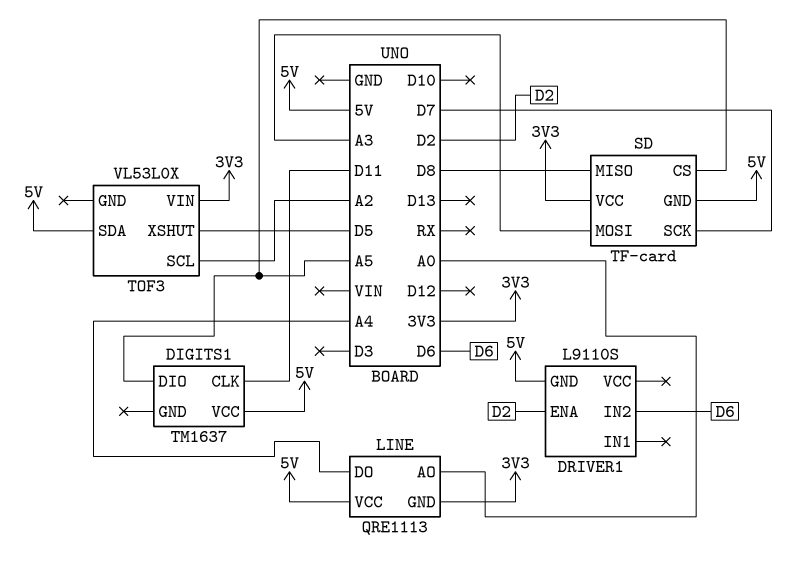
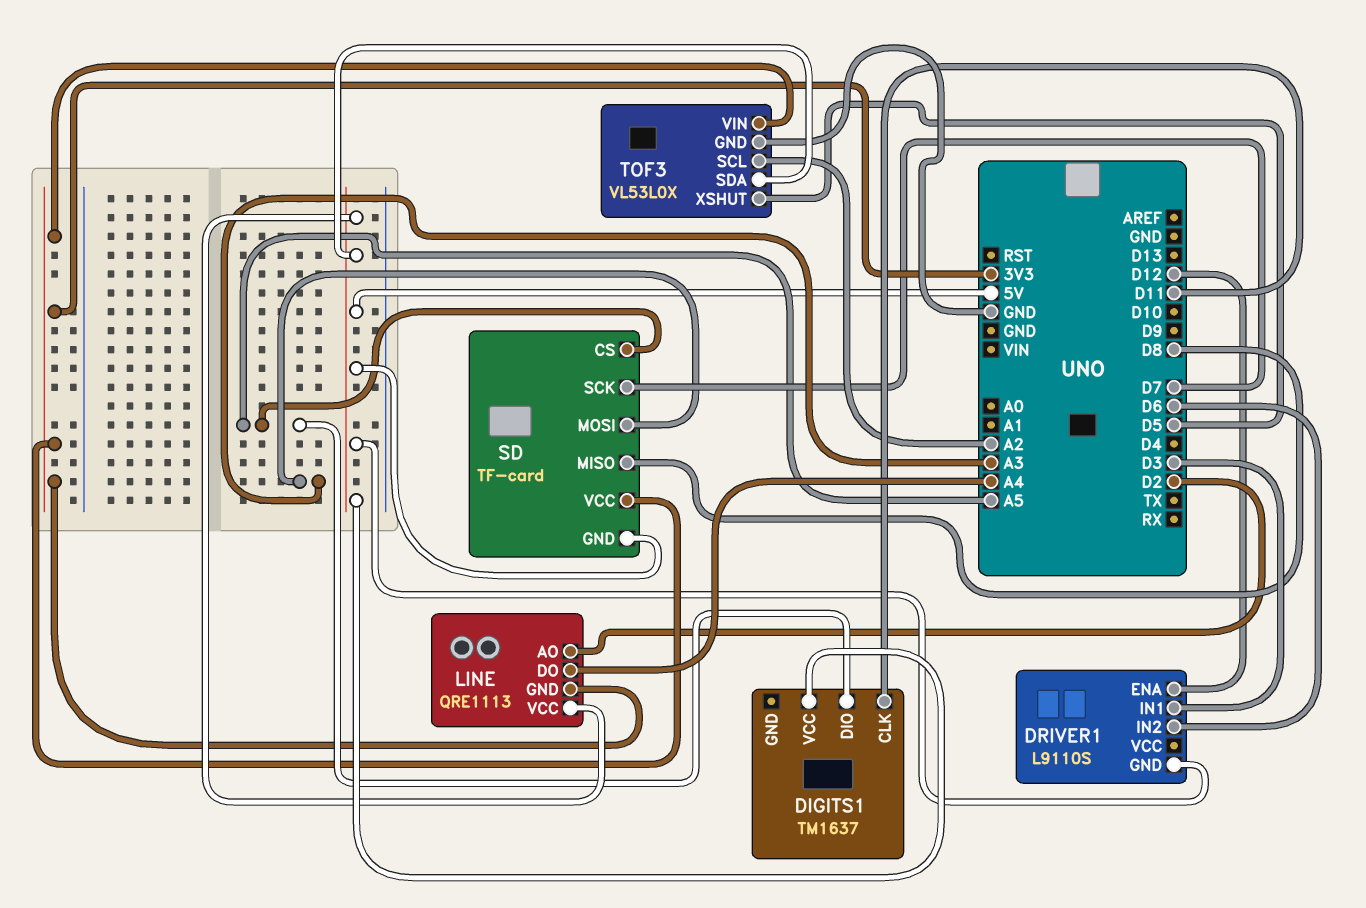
DRIVER1 pin ENA: D2 -> D12
DRIVER1 pin IN1: none -> D3
LINE pin AO: A0 -> D2
TOF3 pin GND: none -> GND

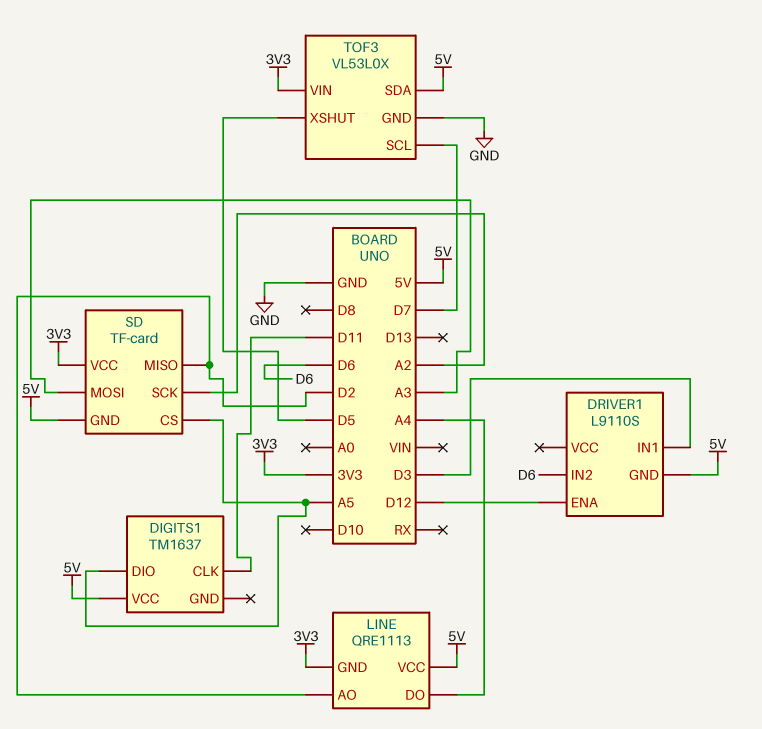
SD pin MISO: D8 -> D2
SD pin SCK: D7 -> A2
TOF3 pin SCL: A2 -> D7

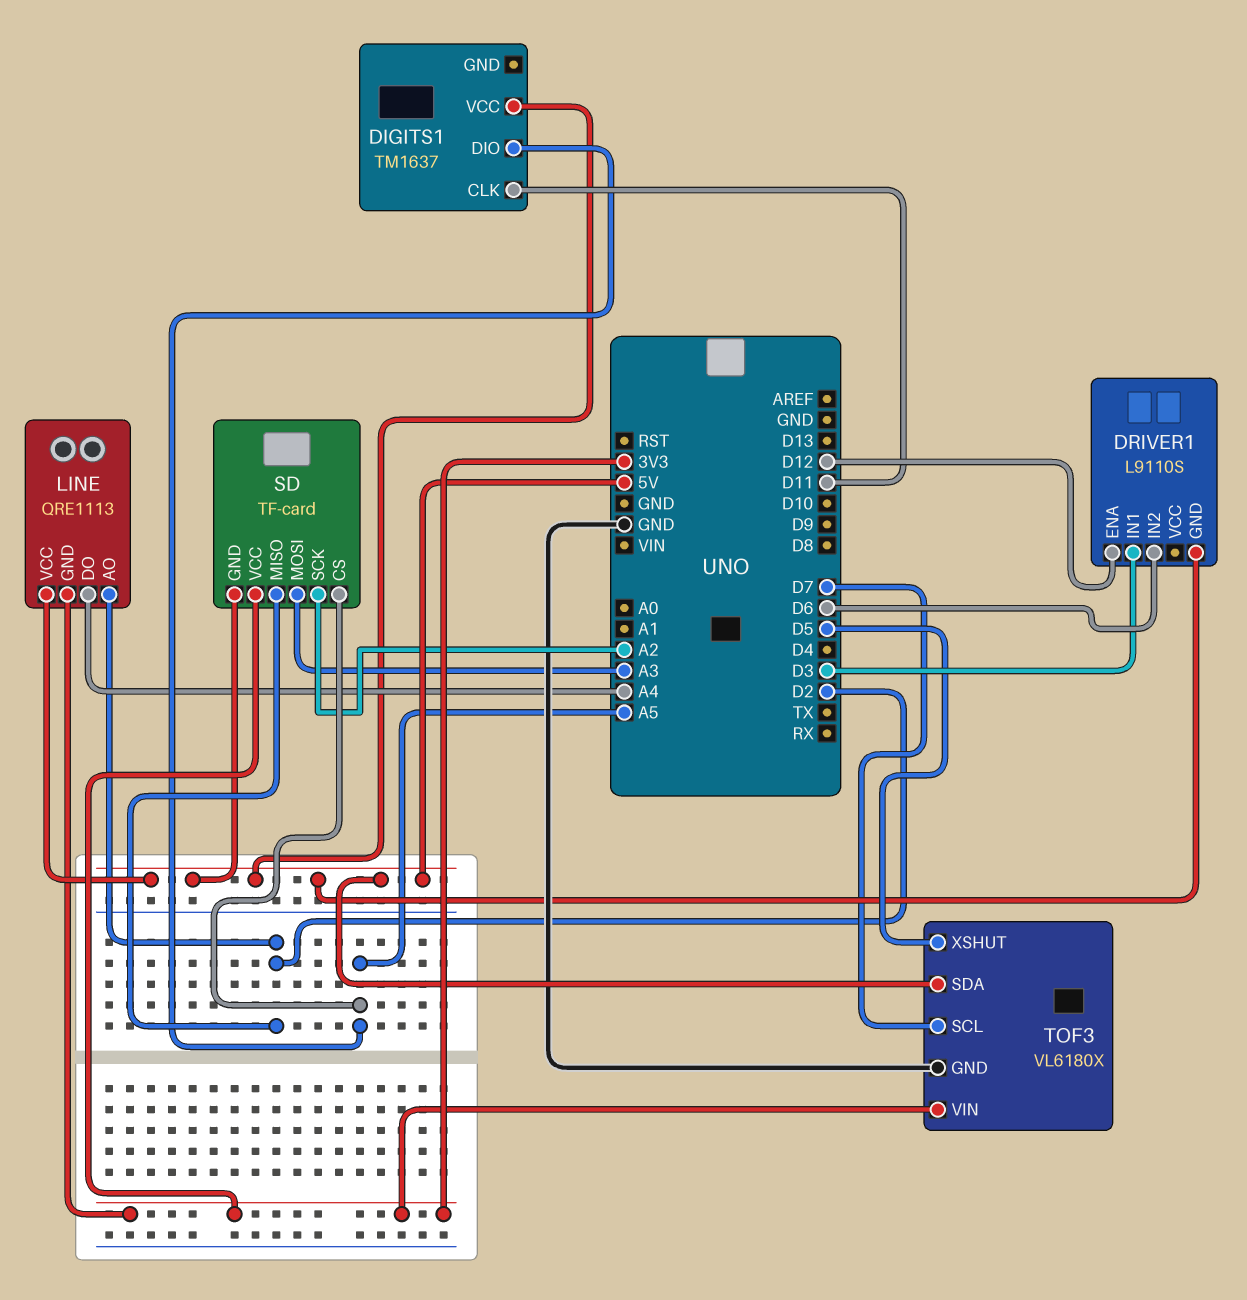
TOF3: VL53L0X -> VL6180X

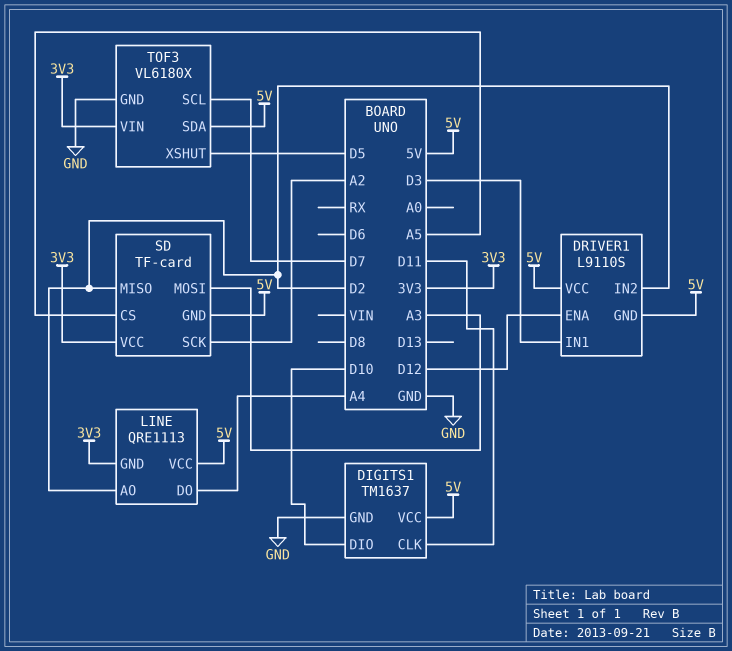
DIGITS1 pin DIO: A5 -> D10
DIGITS1 pin GND: none -> GND
DRIVER1 pin IN2: D6 -> D2
DRIVER1 pin VCC: none -> 5V

